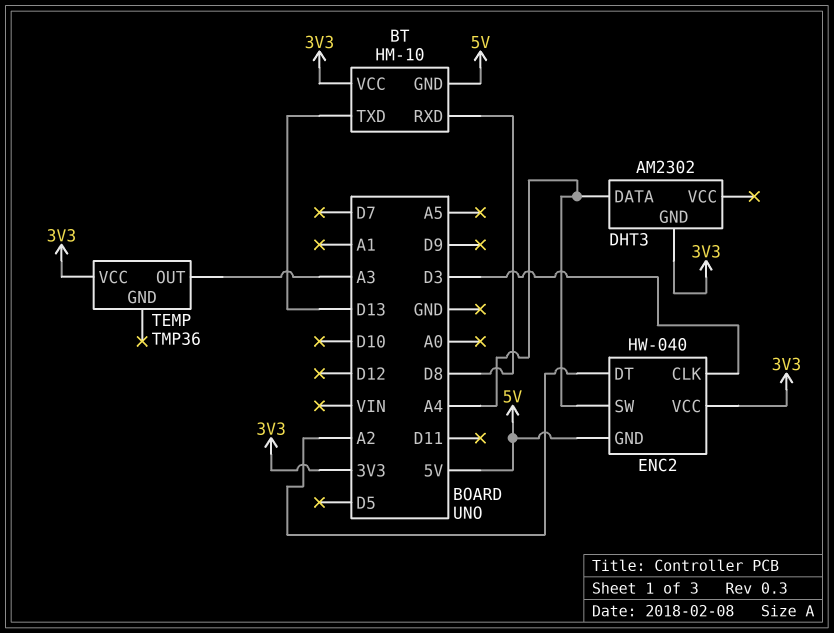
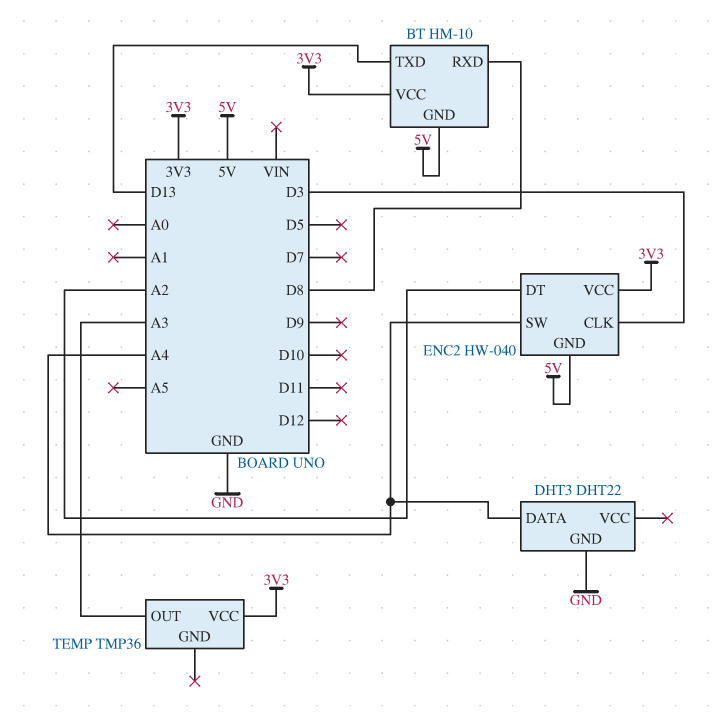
DHT3: AM2302 -> DHT22
DHT3 pin GND: 3V3 -> GND

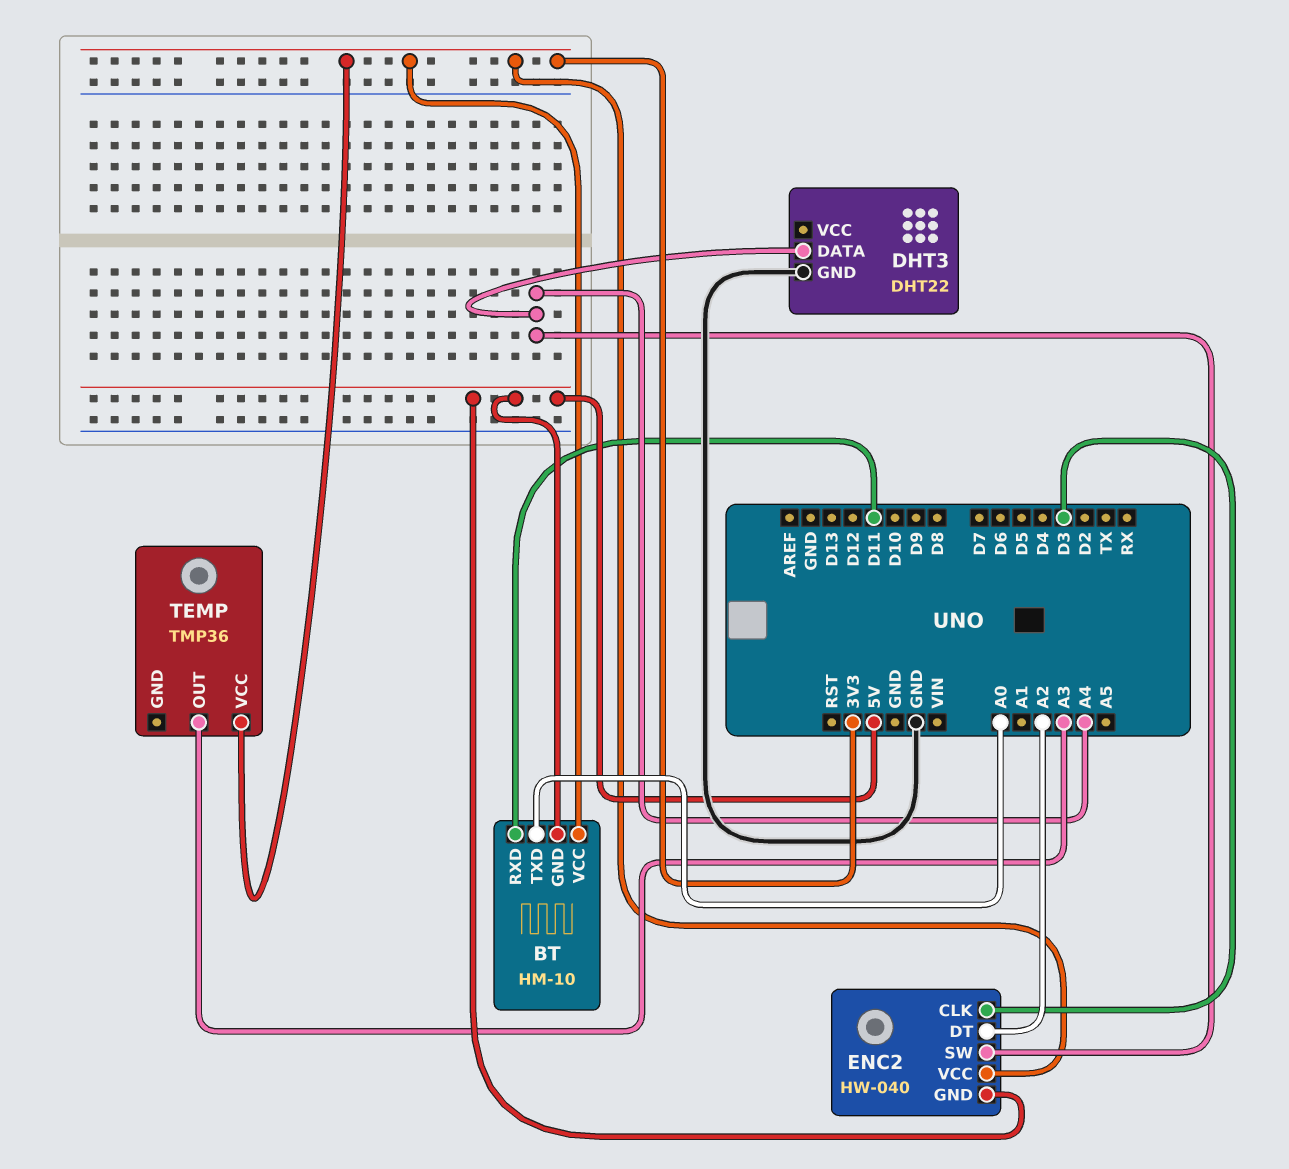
BT pin RXD: D8 -> D11
BT pin TXD: D13 -> A0

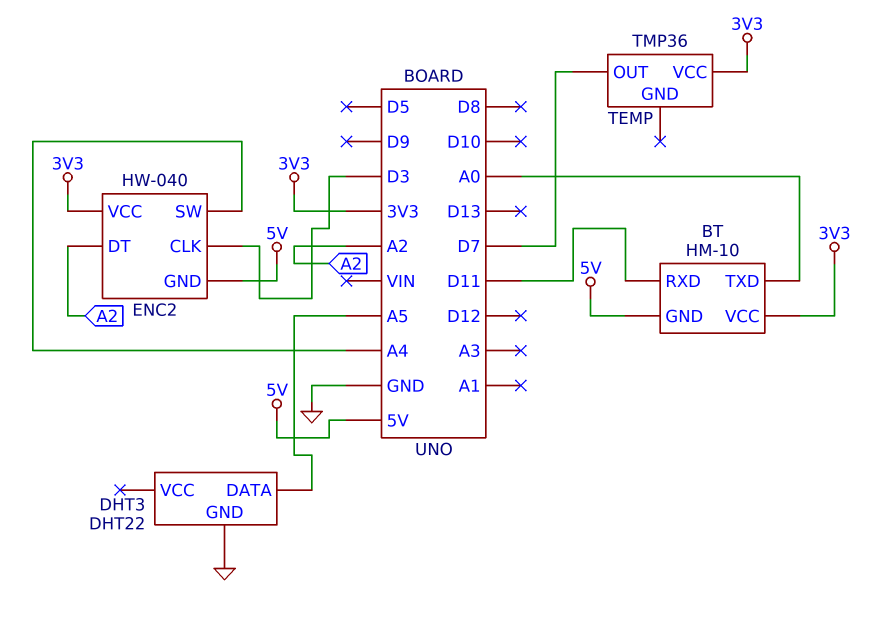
DHT3 pin DATA: A4 -> A5
TEMP pin OUT: A3 -> D7

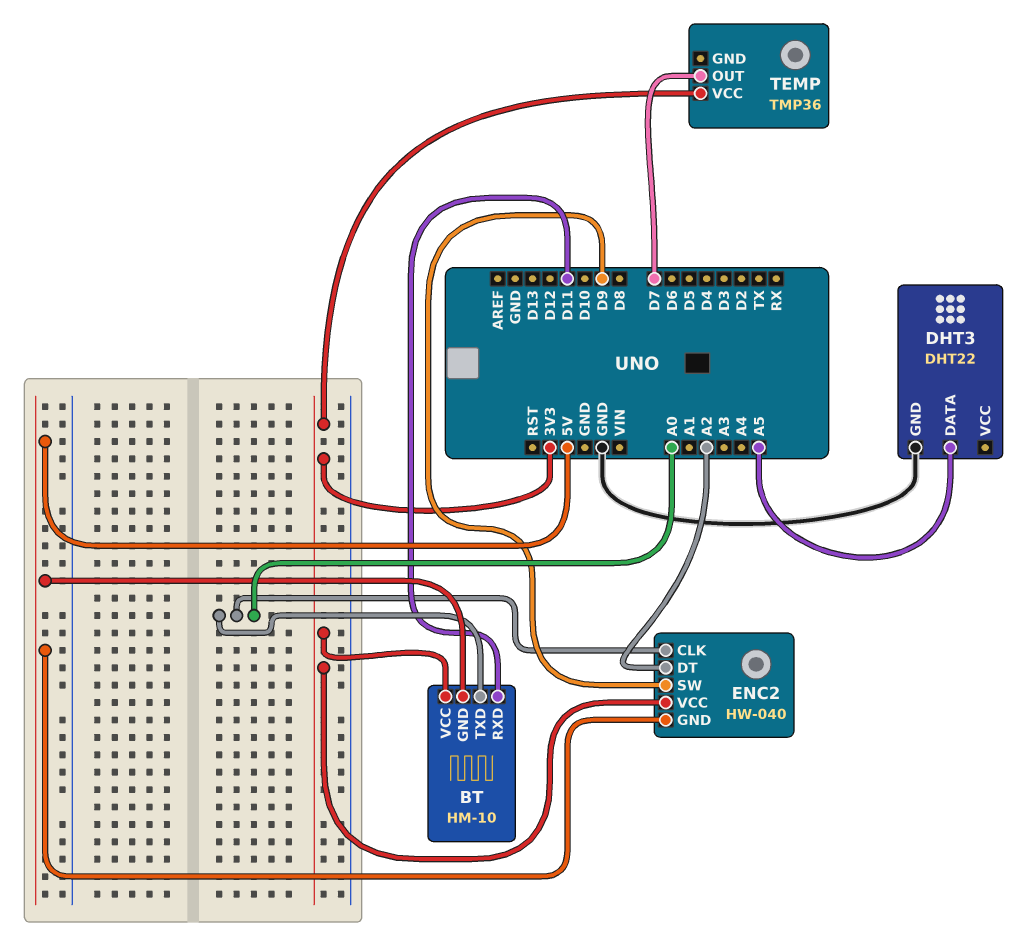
ENC2 pin CLK: D3 -> A0
ENC2 pin SW: A4 -> D9

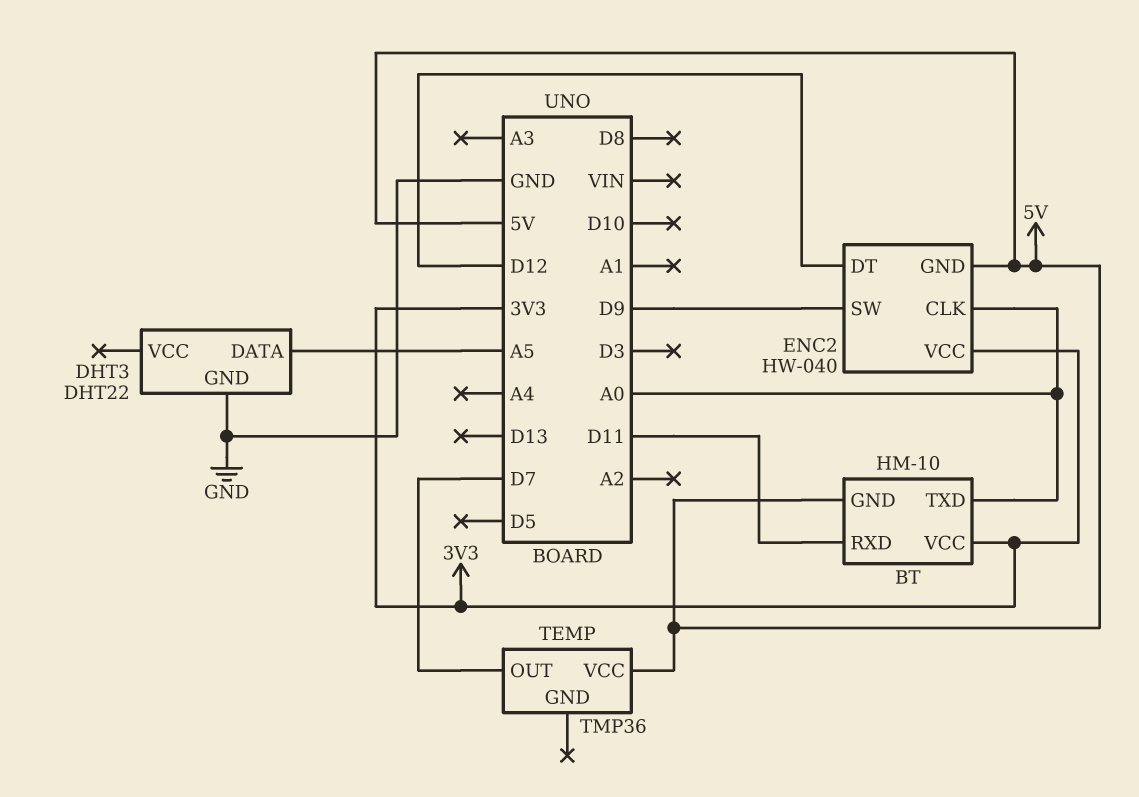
ENC2 pin DT: A2 -> D12
TEMP pin VCC: 3V3 -> 5V

